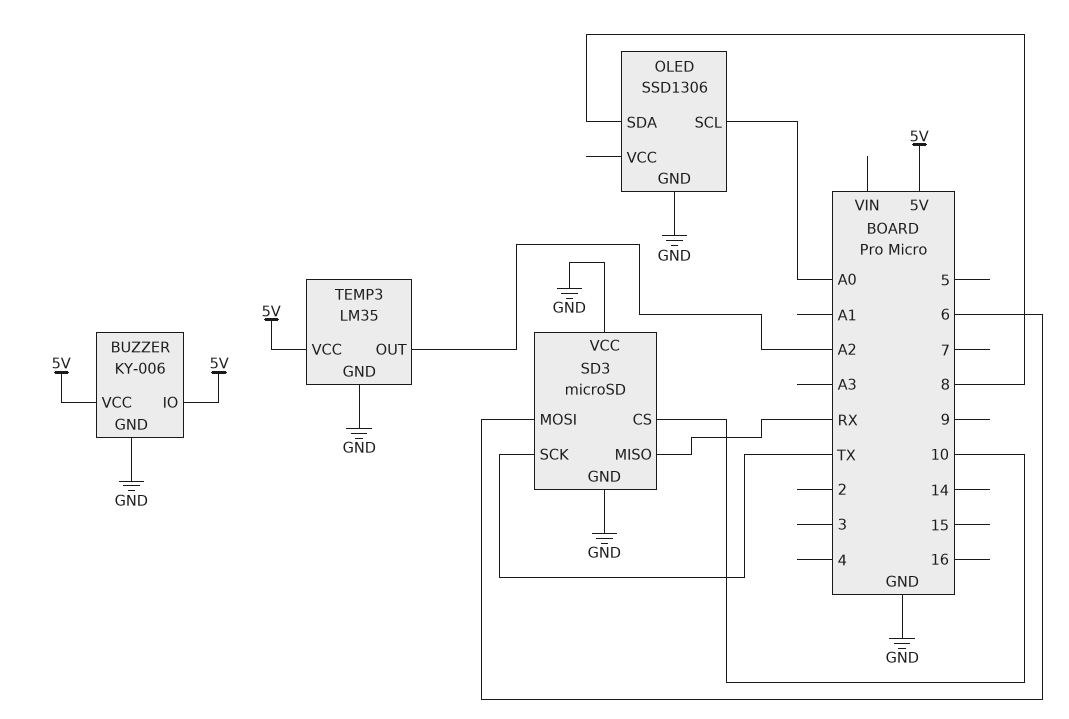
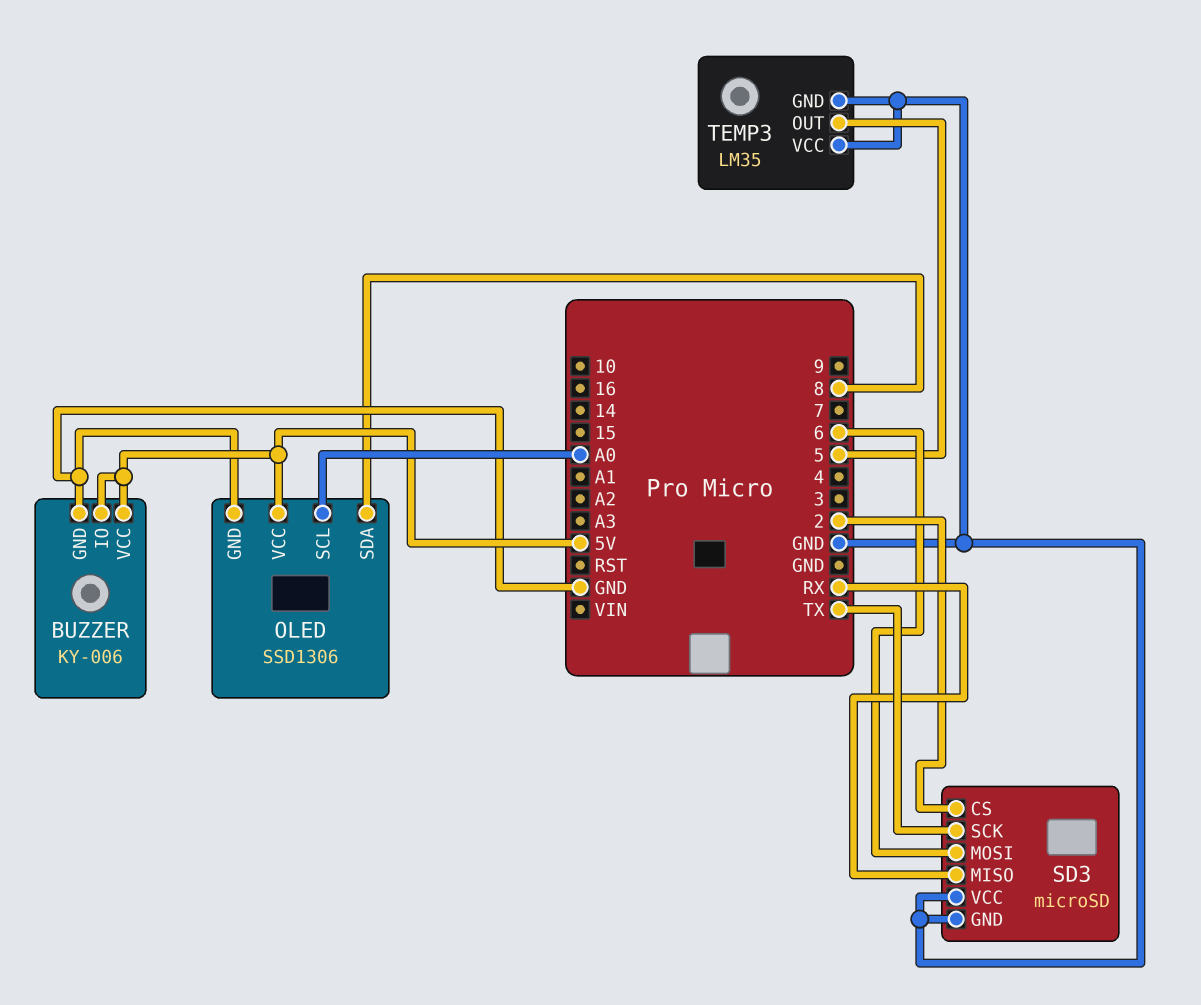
OLED pin VCC: none -> 5V
SD3 pin CS: 10 -> 2
TEMP3 pin OUT: A2 -> 5
TEMP3 pin VCC: 5V -> GND

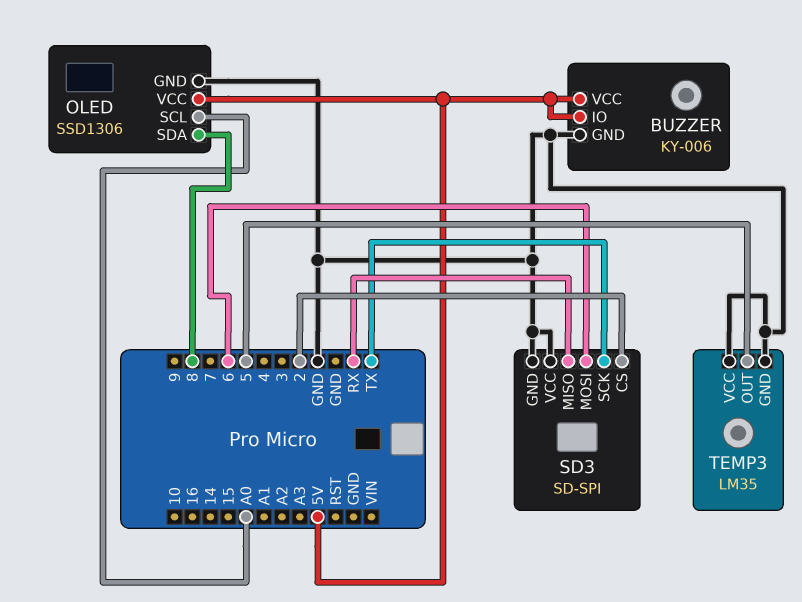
SD3: microSD -> SD-SPI

